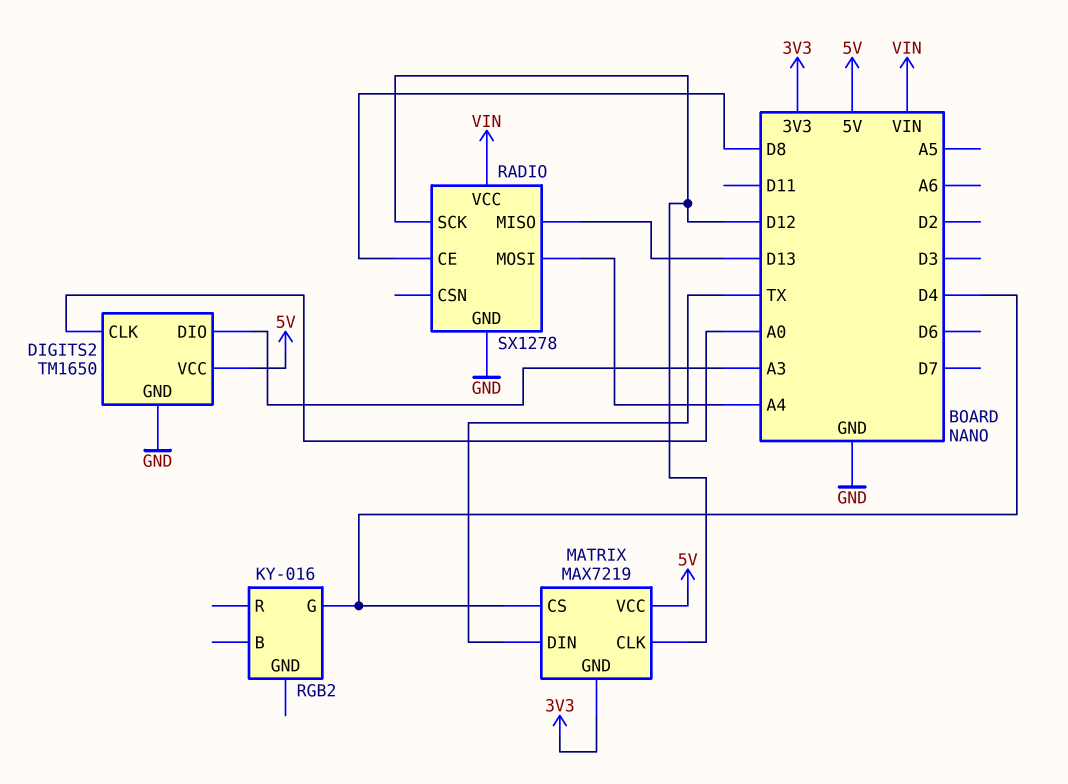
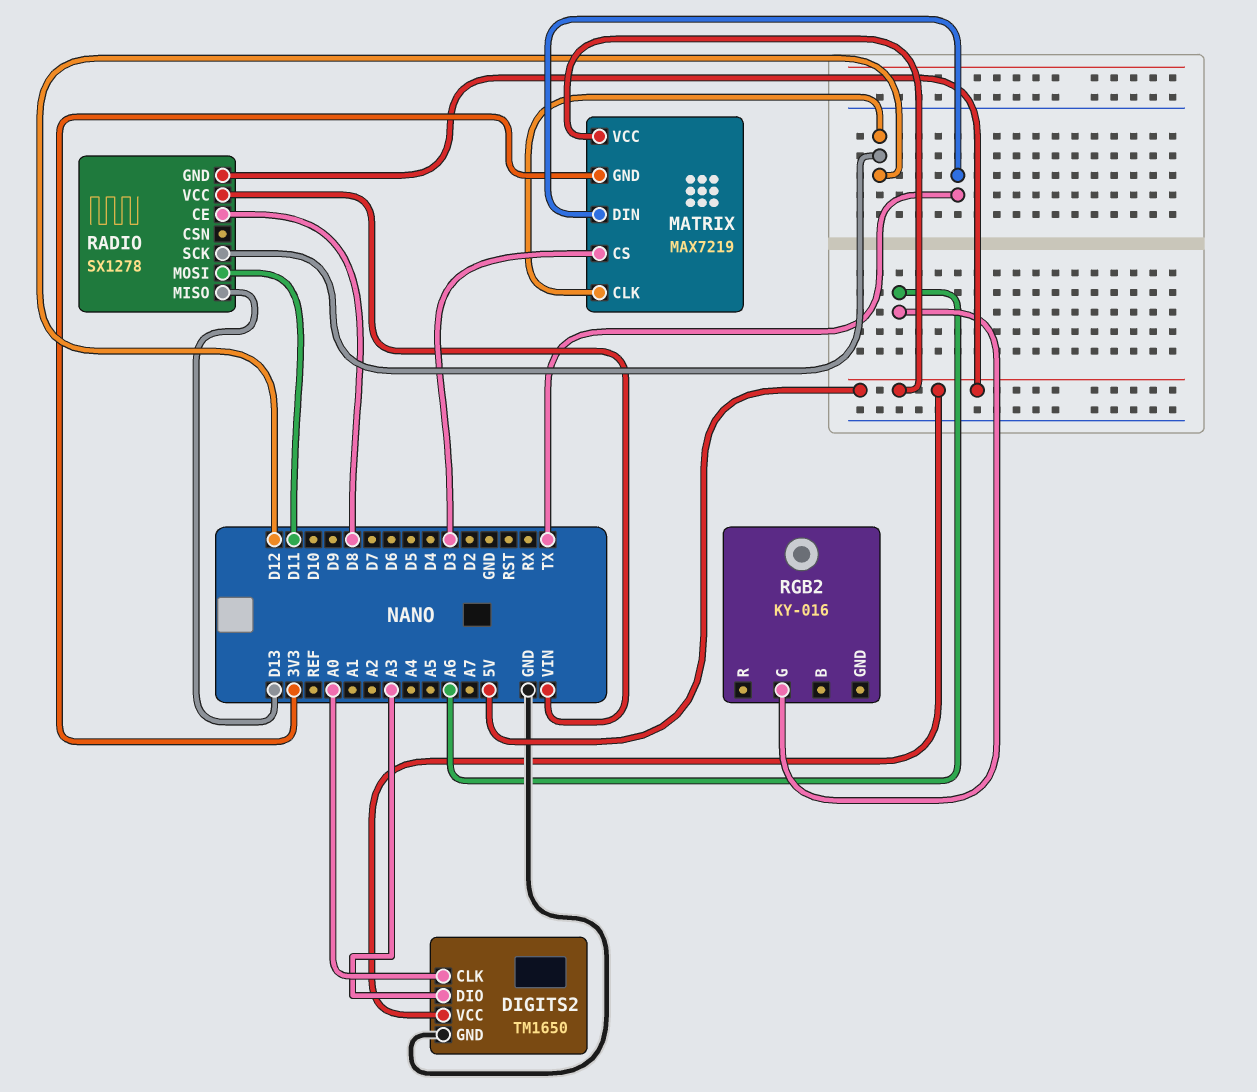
MATRIX pin CS: D4 -> D3
RADIO pin GND: GND -> 5V
RADIO pin MOSI: A4 -> D11
RGB2 pin G: D4 -> A6

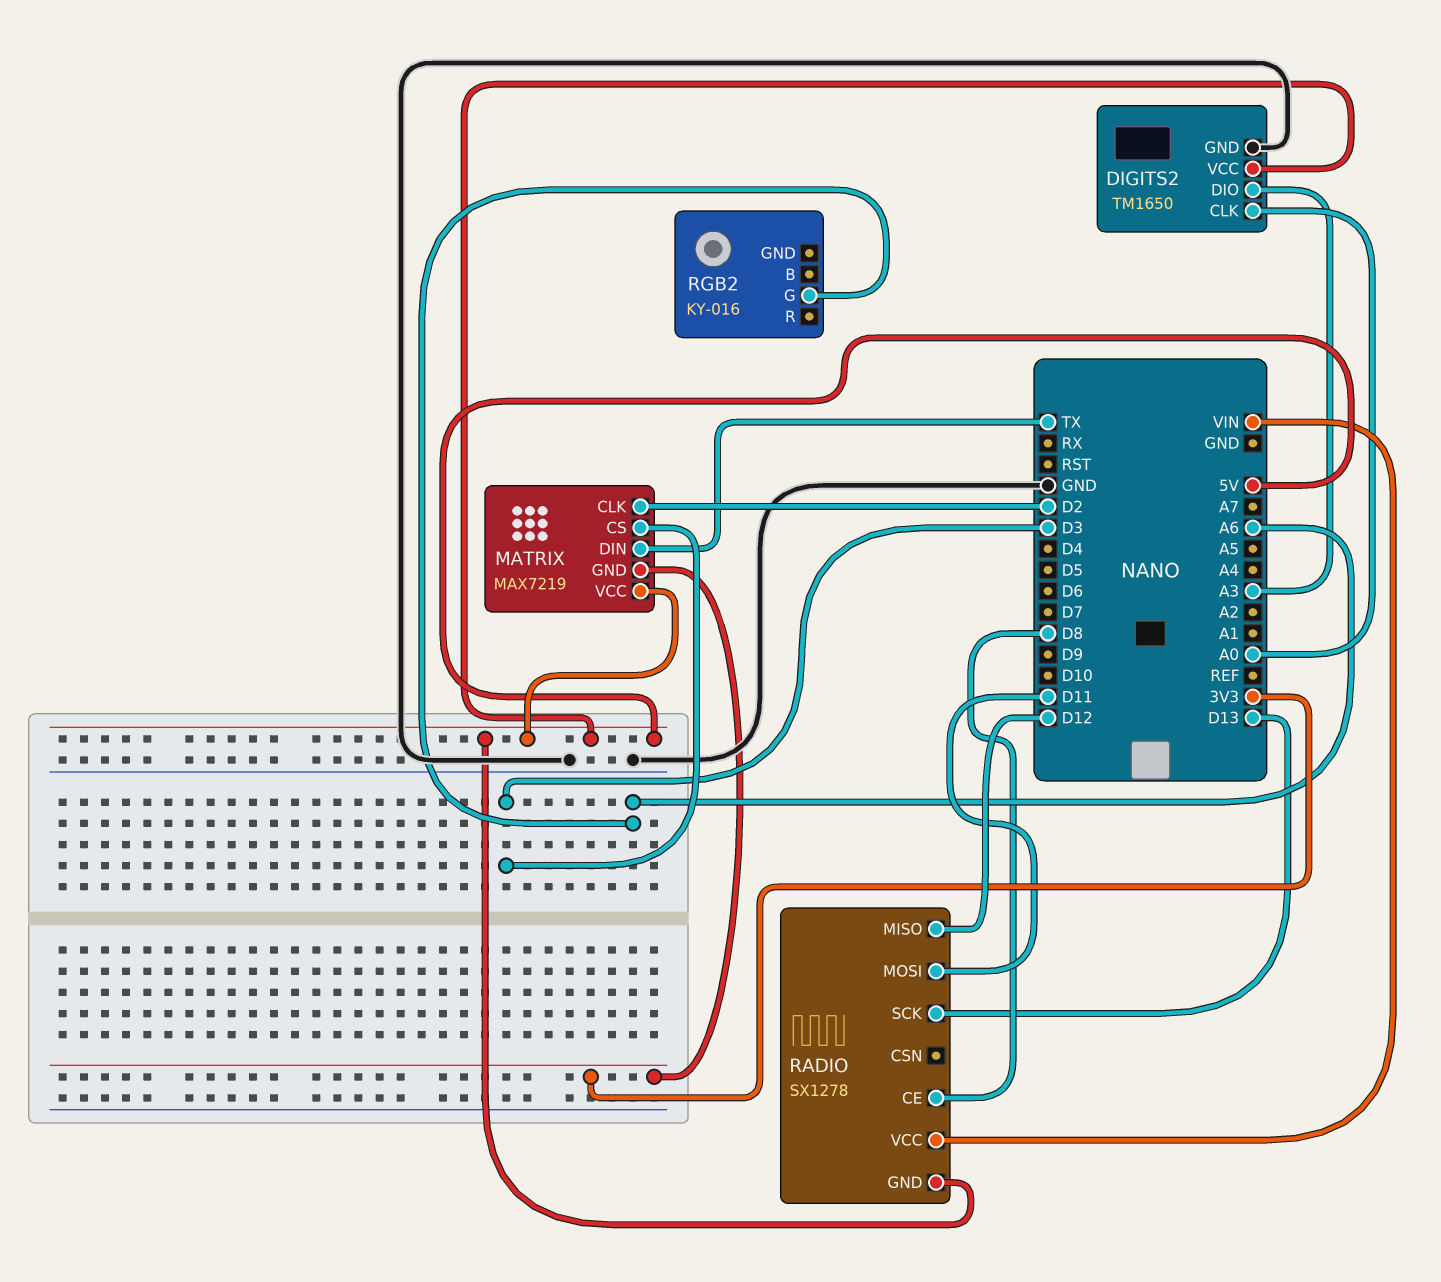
MATRIX pin CLK: D12 -> D2
RADIO pin MISO: D13 -> D12
RADIO pin SCK: D12 -> D13

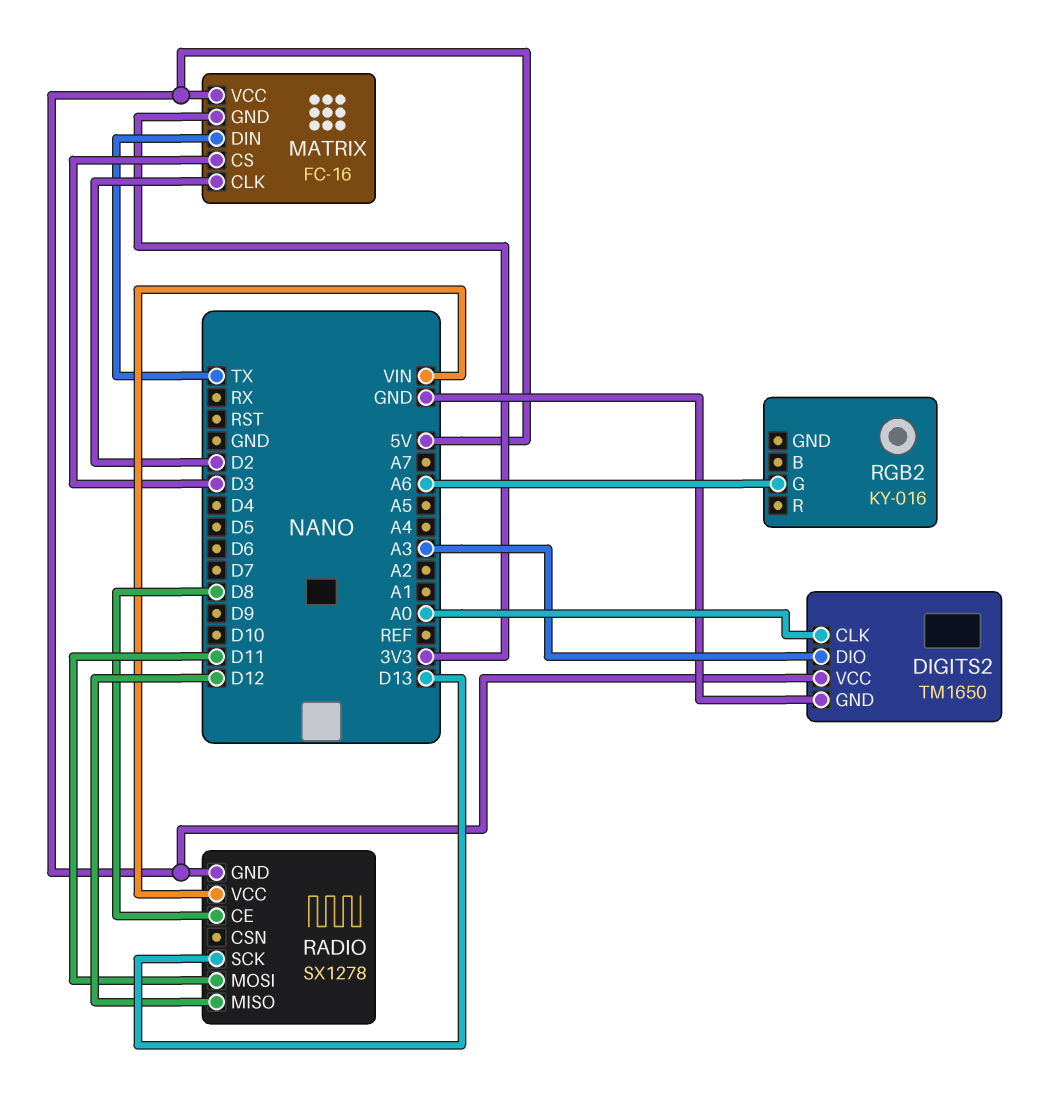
MATRIX: MAX7219 -> FC-16

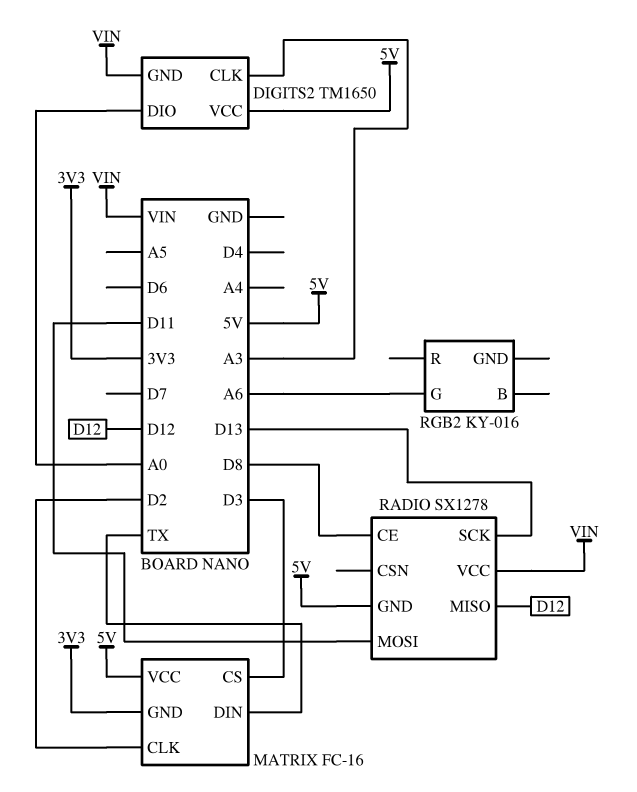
DIGITS2 pin CLK: A0 -> A3
DIGITS2 pin DIO: A3 -> A0
DIGITS2 pin GND: GND -> VIN

